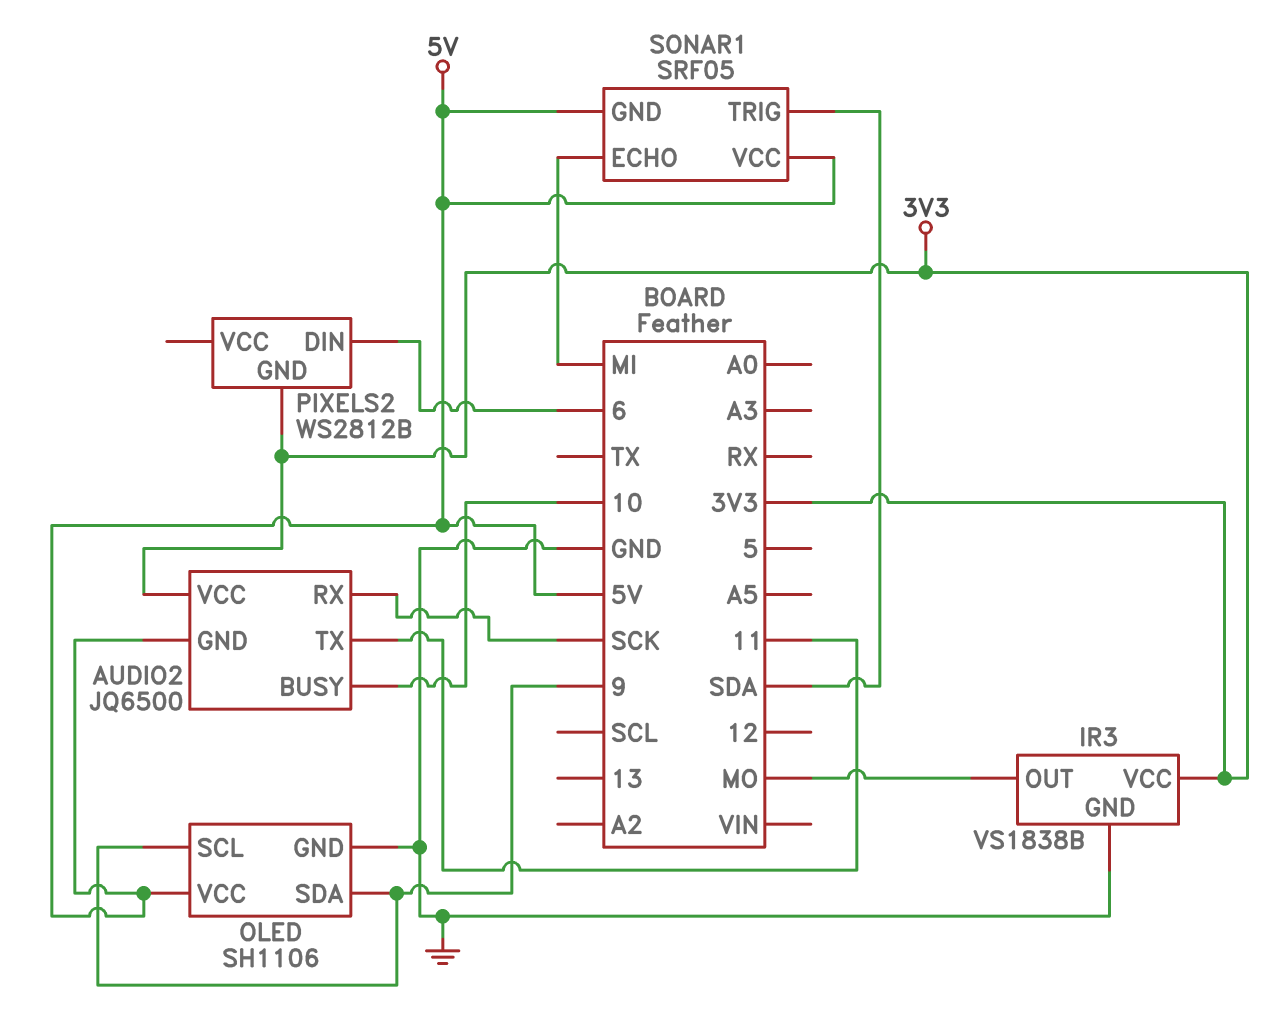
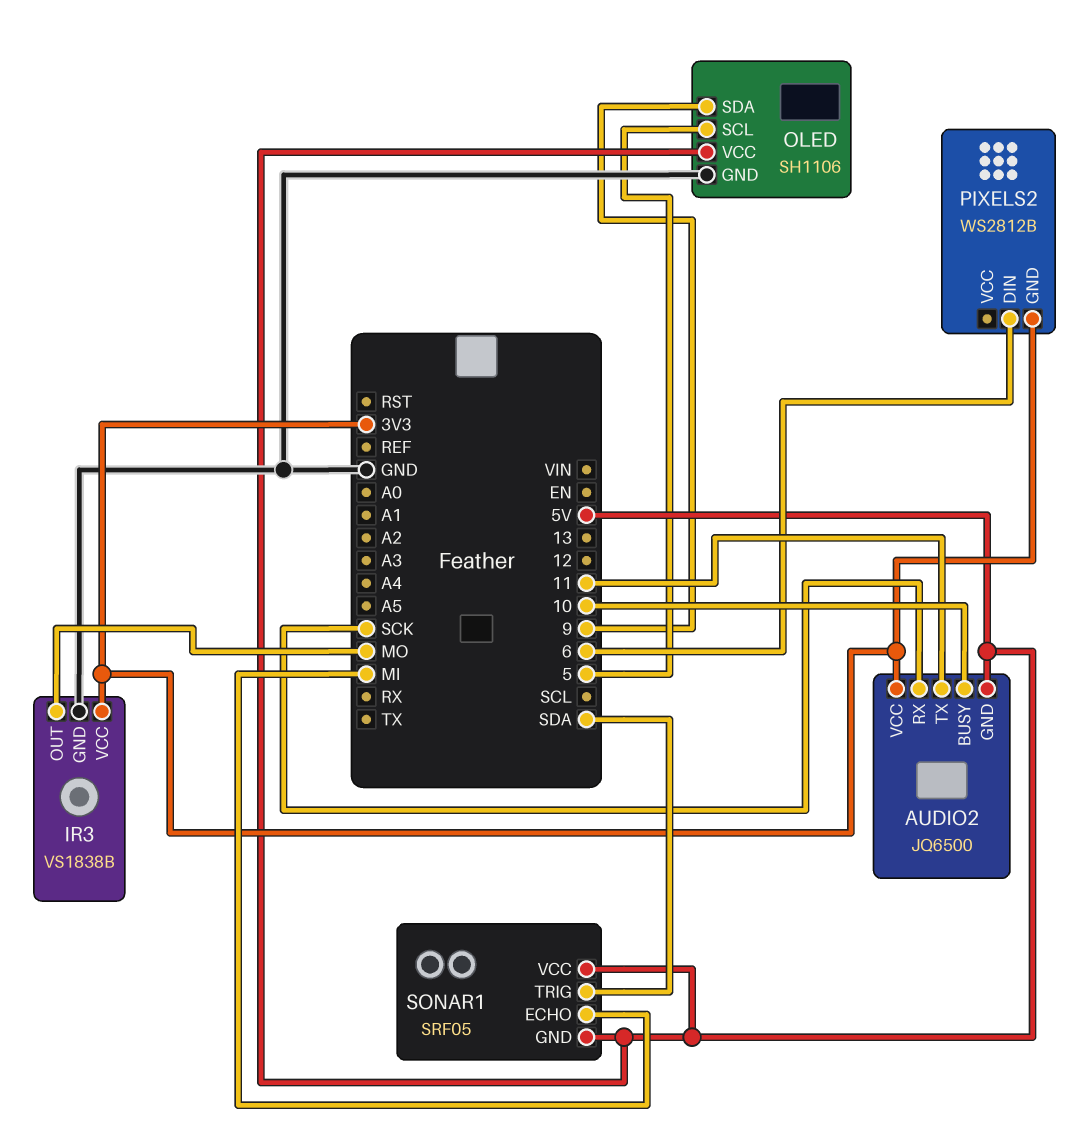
OLED pin SCL: 9 -> 5

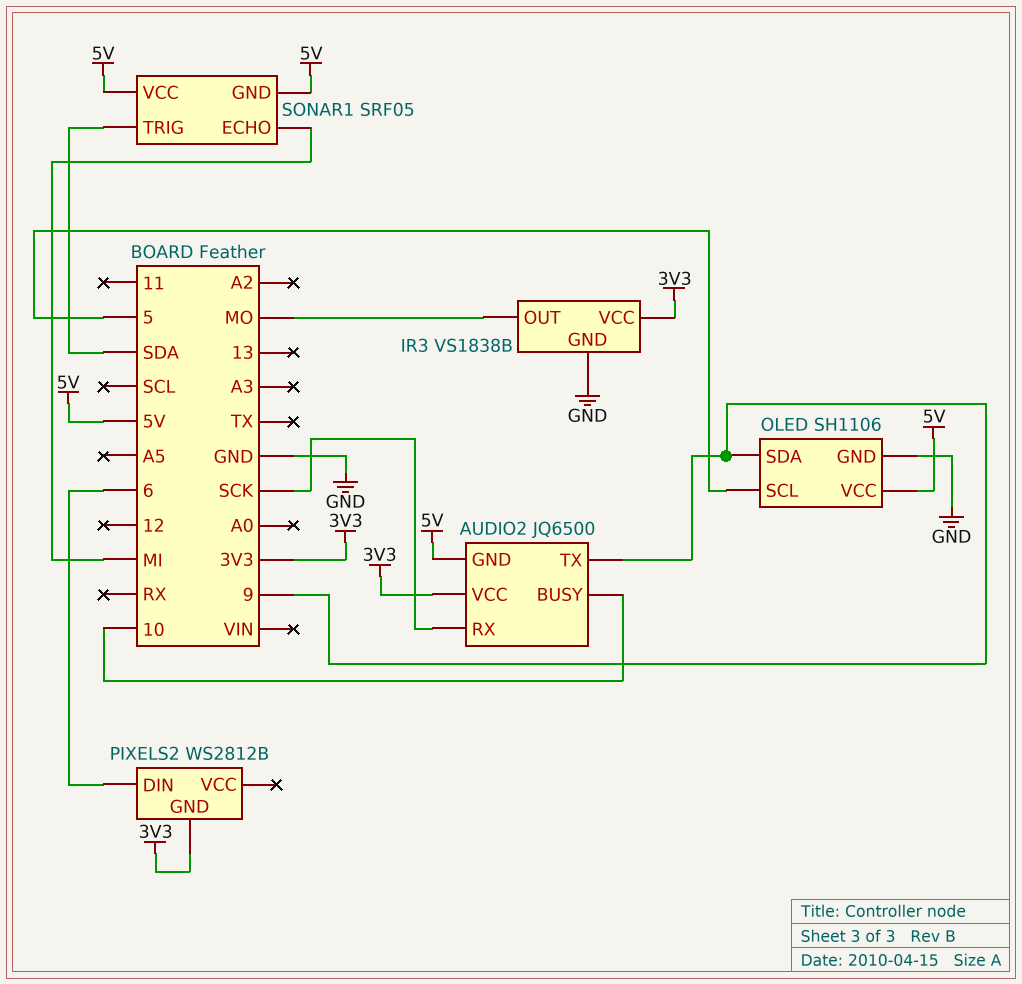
AUDIO2 pin TX: 11 -> 9

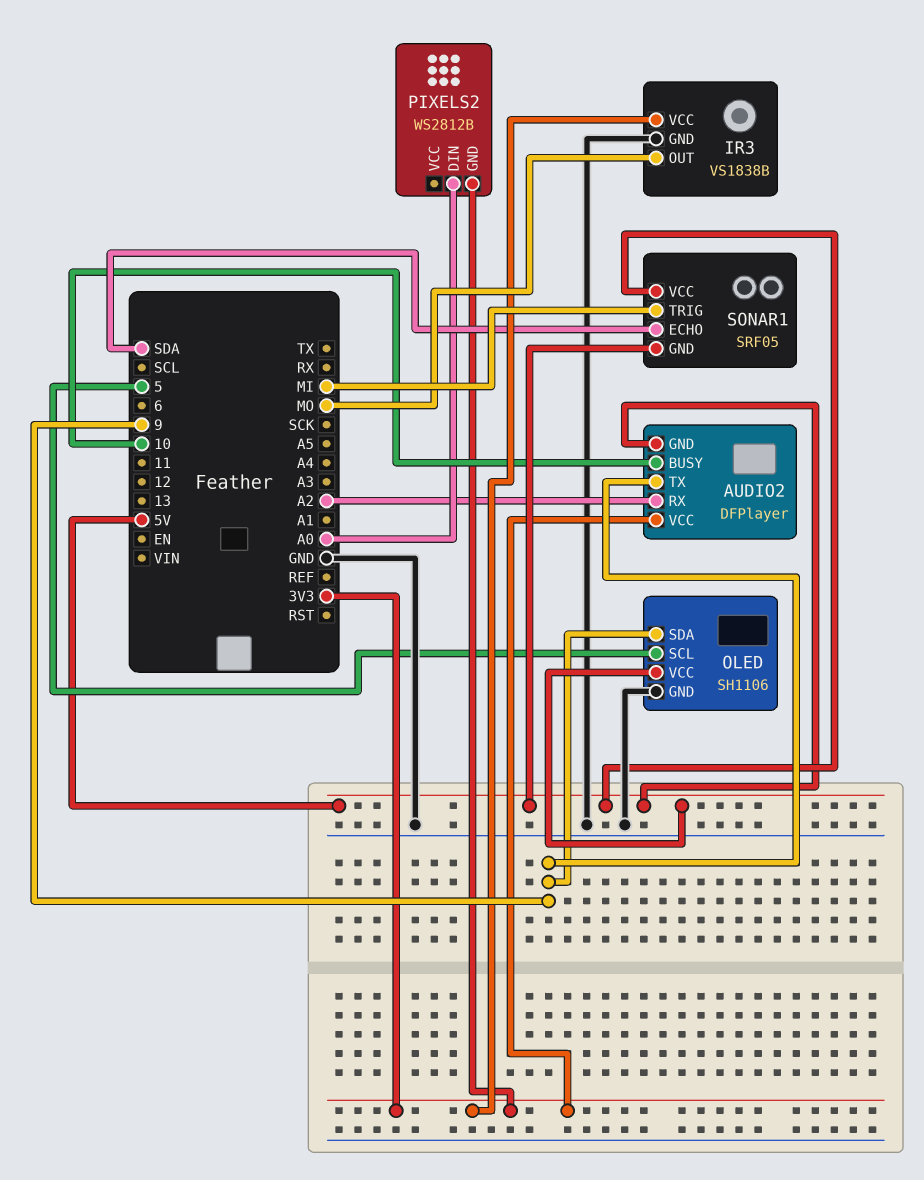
AUDIO2: JQ6500 -> DFPlayer
AUDIO2 pin RX: SCK -> A2
PIXELS2 pin DIN: 6 -> A0
SONAR1 pin ECHO: MI -> SDA
SONAR1 pin TRIG: SDA -> MI

